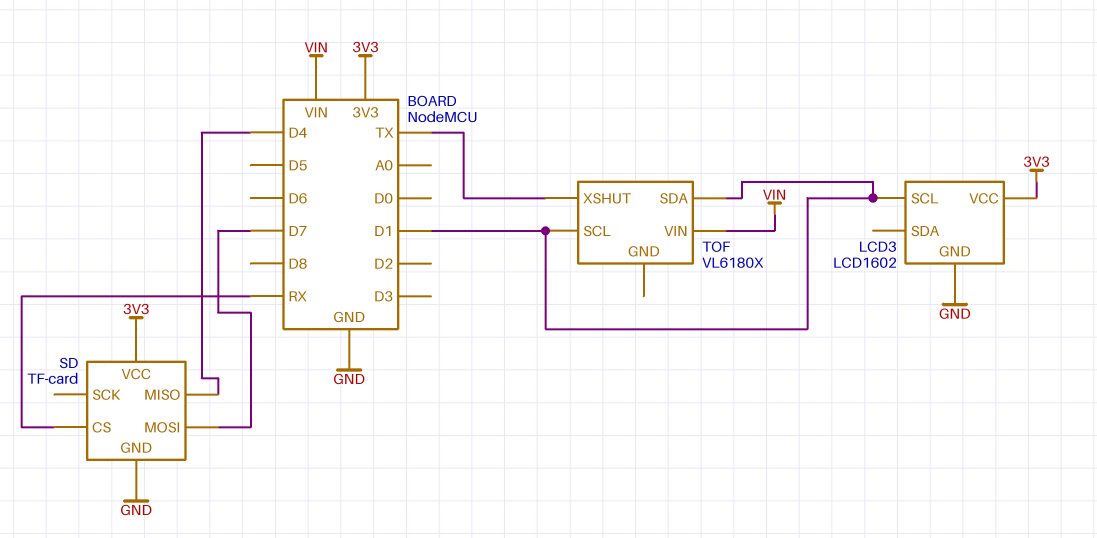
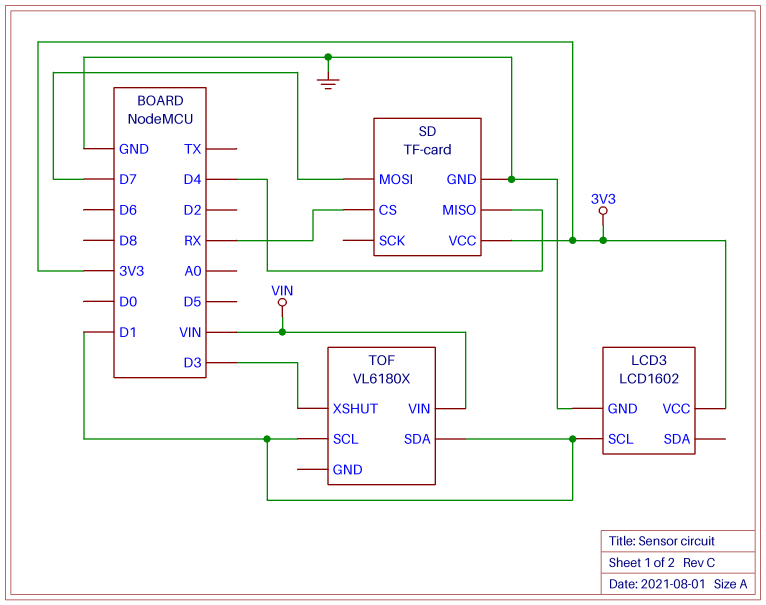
TOF pin XSHUT: TX -> D3

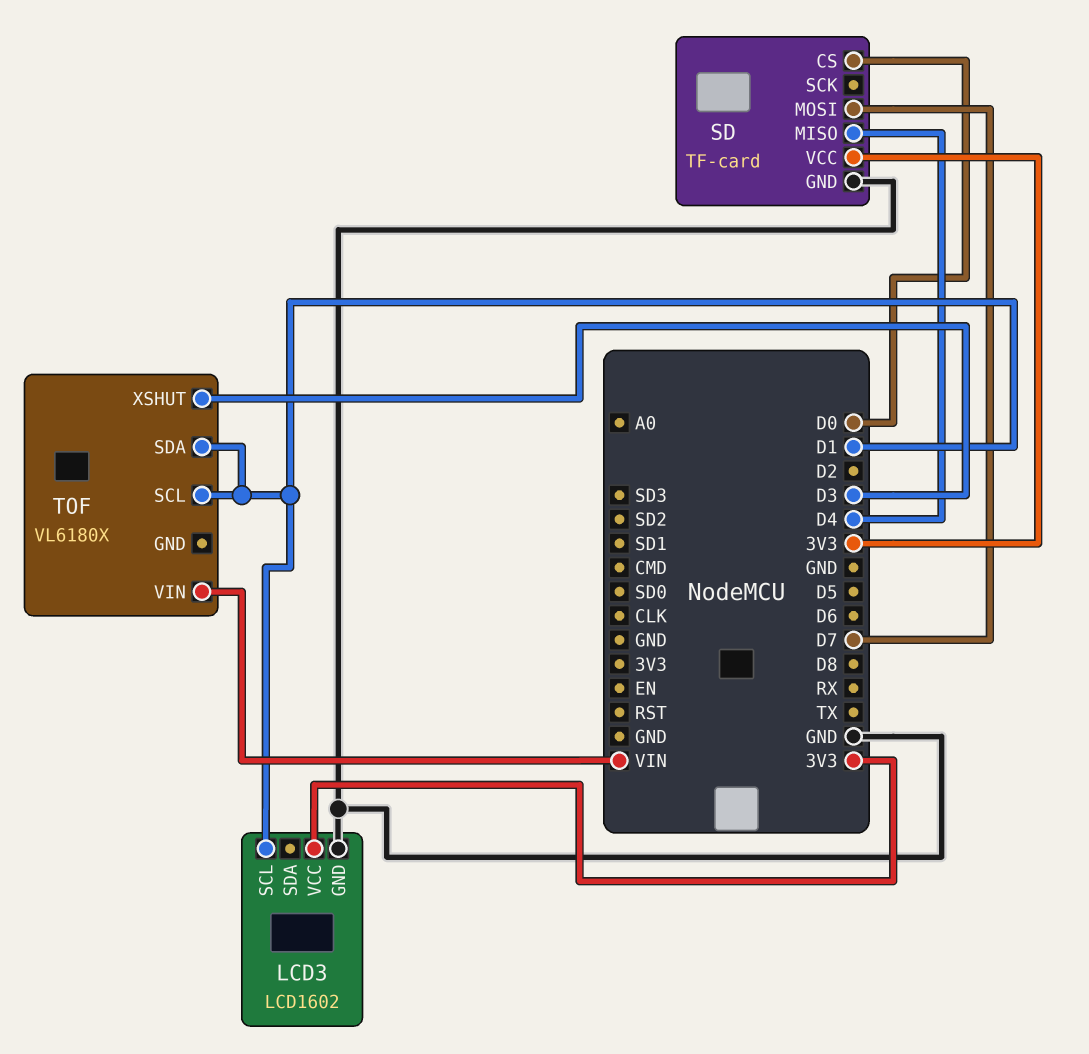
SD pin CS: RX -> D0

